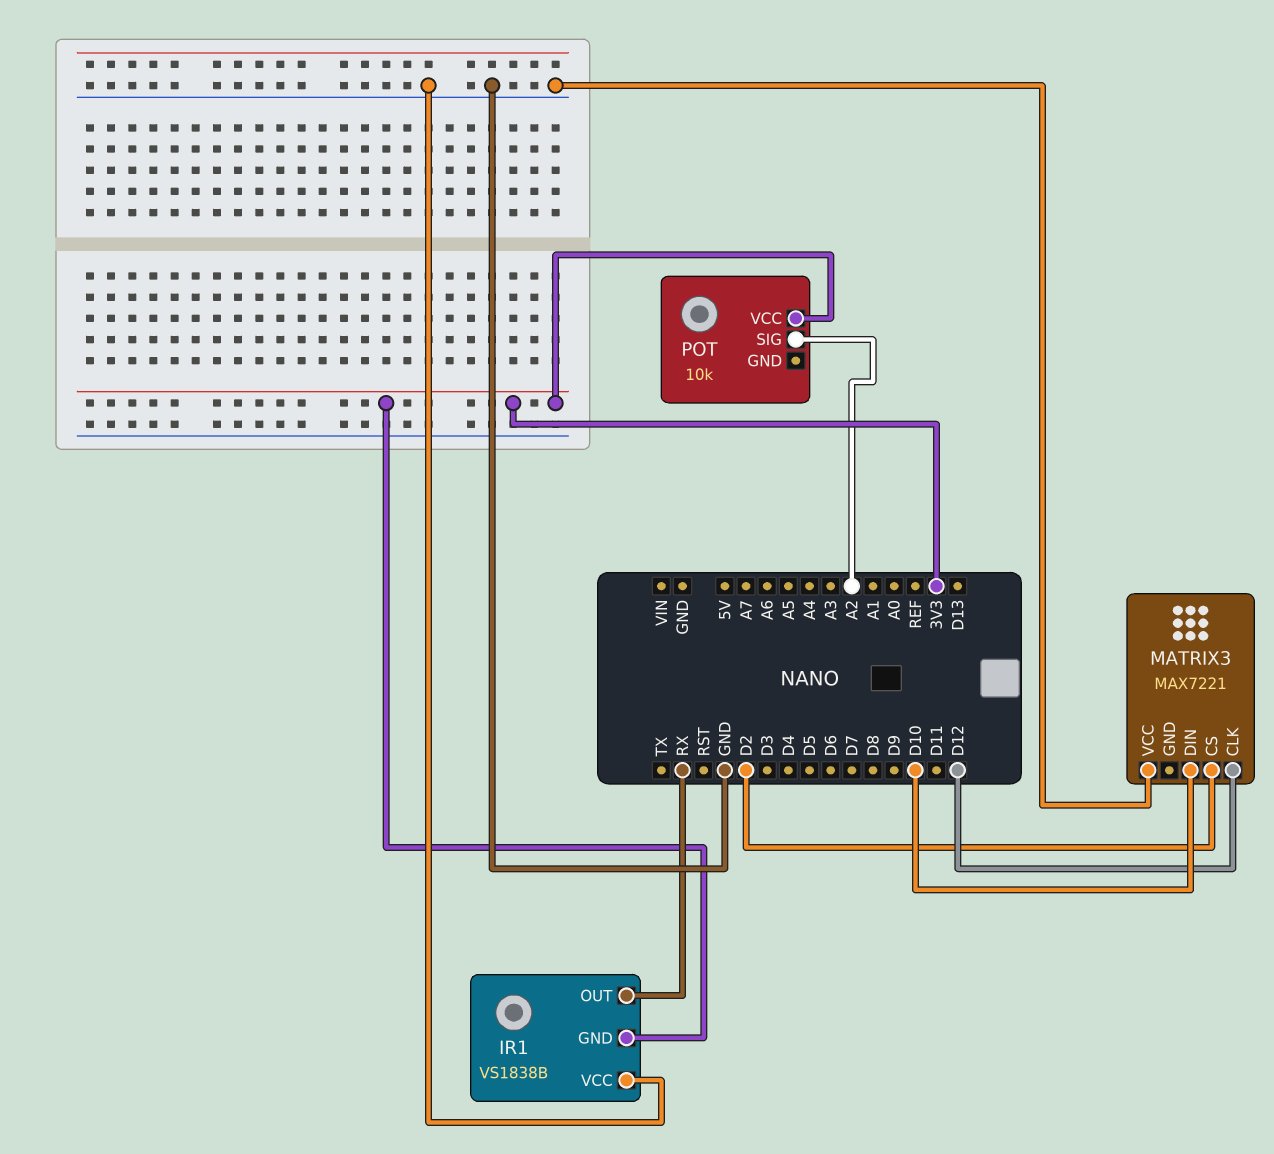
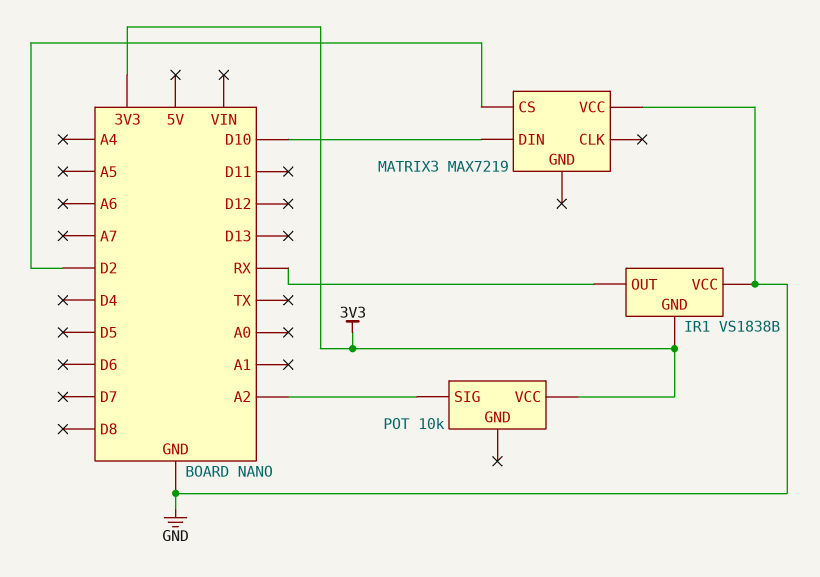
MATRIX3: MAX7221 -> MAX7219
MATRIX3 pin CLK: D12 -> none

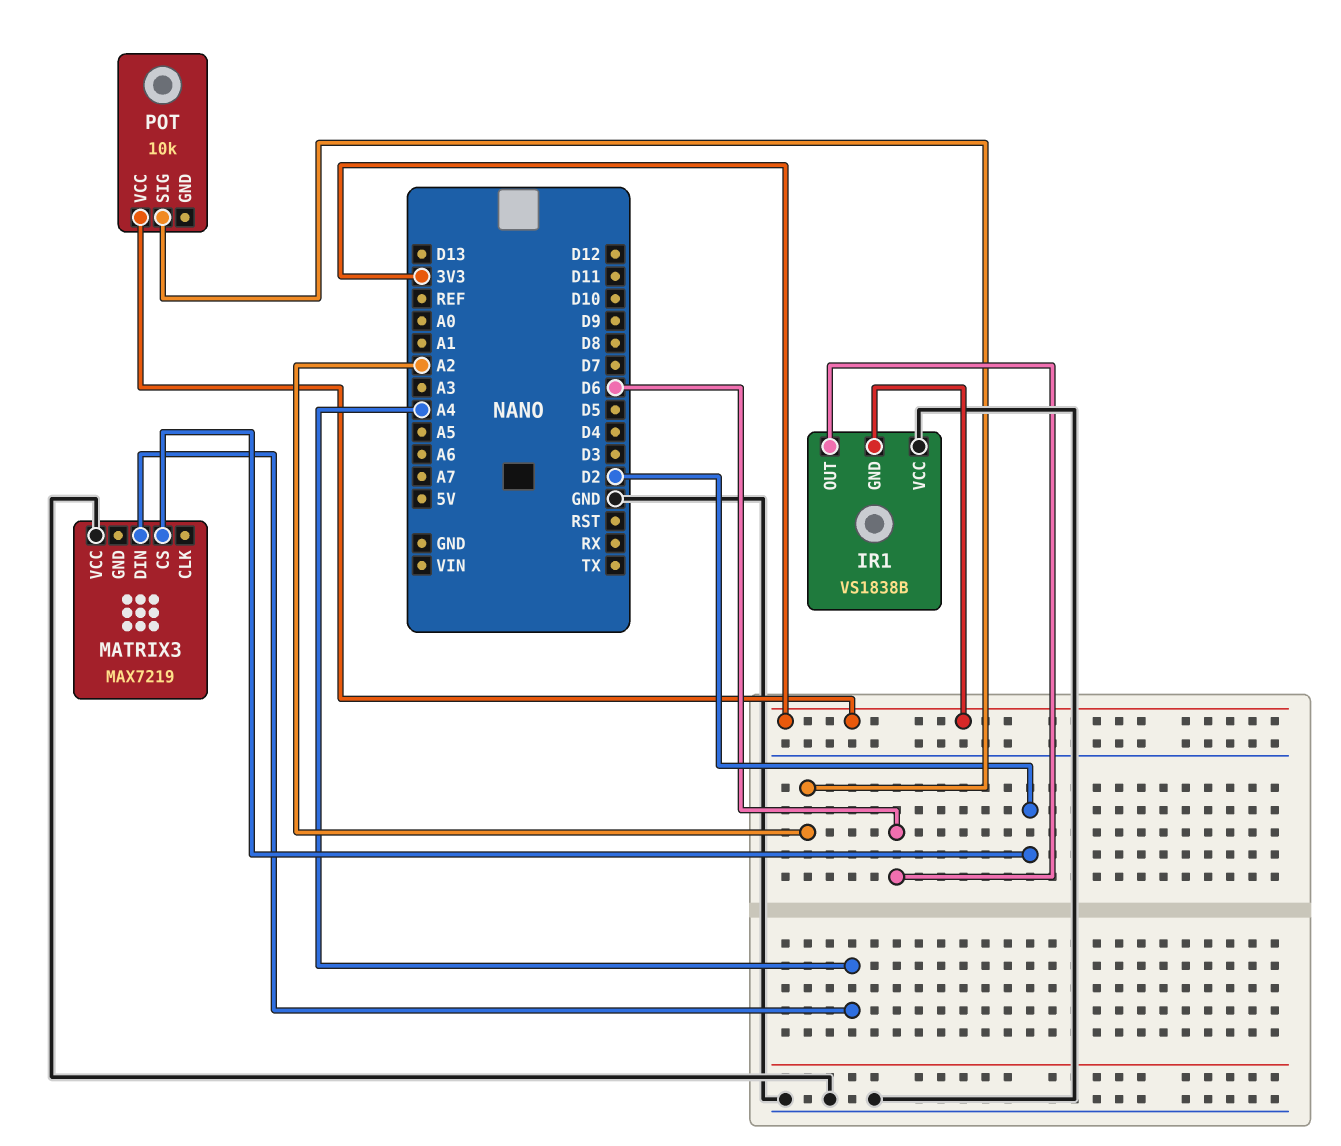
IR1 pin OUT: RX -> D6
MATRIX3 pin DIN: D10 -> A4

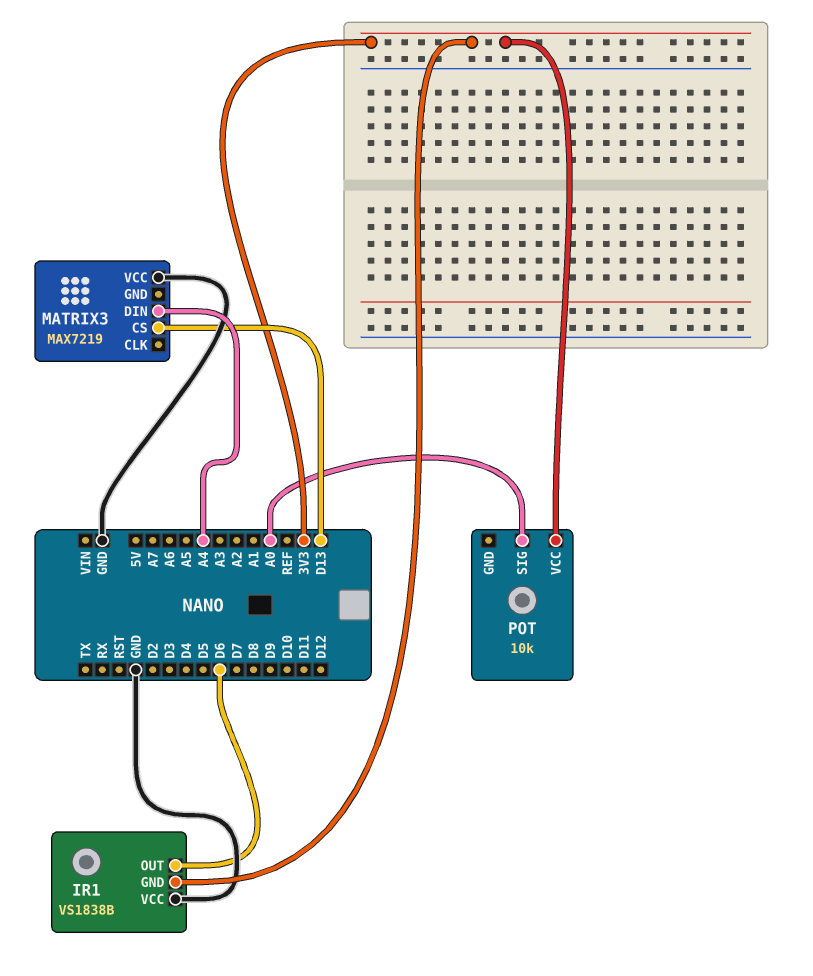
MATRIX3 pin CS: D2 -> D13
POT pin SIG: A2 -> A0

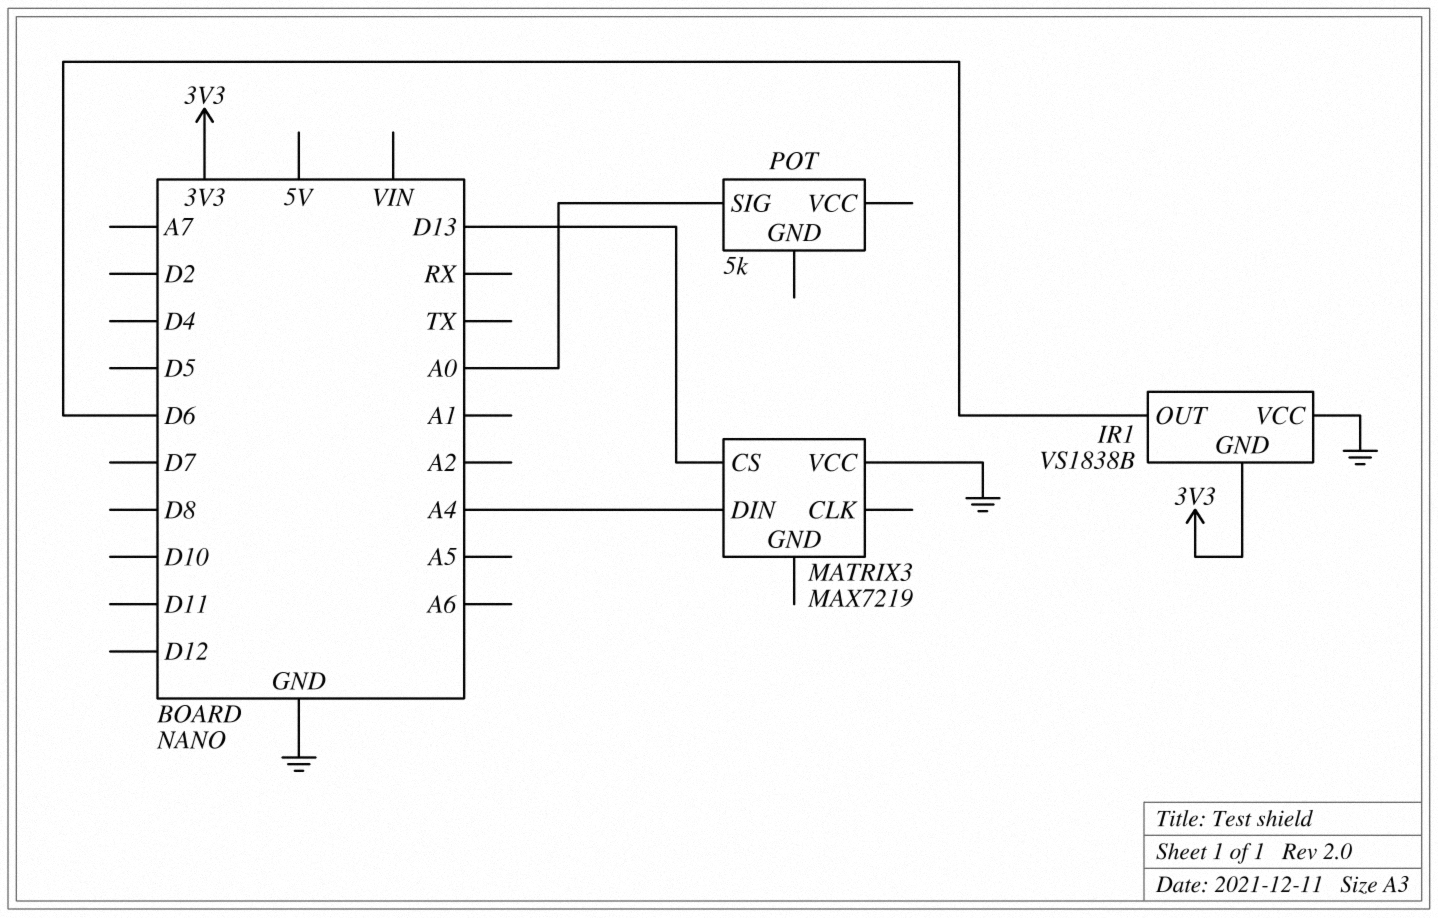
POT: 10k -> 5k
POT pin VCC: 3V3 -> none

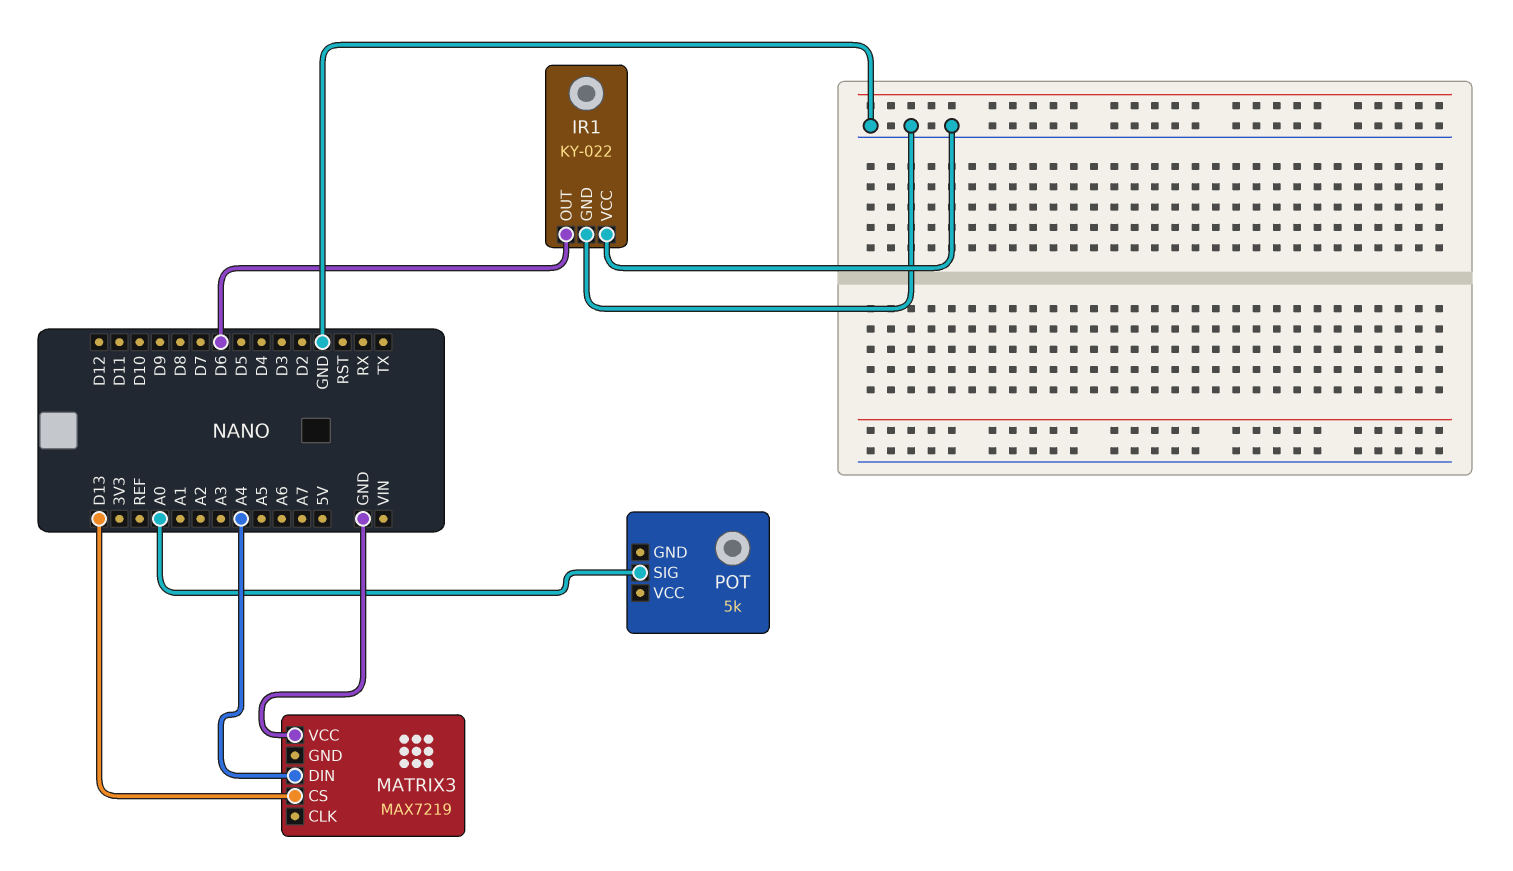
IR1: VS1838B -> KY-022
IR1 pin GND: 3V3 -> GND

